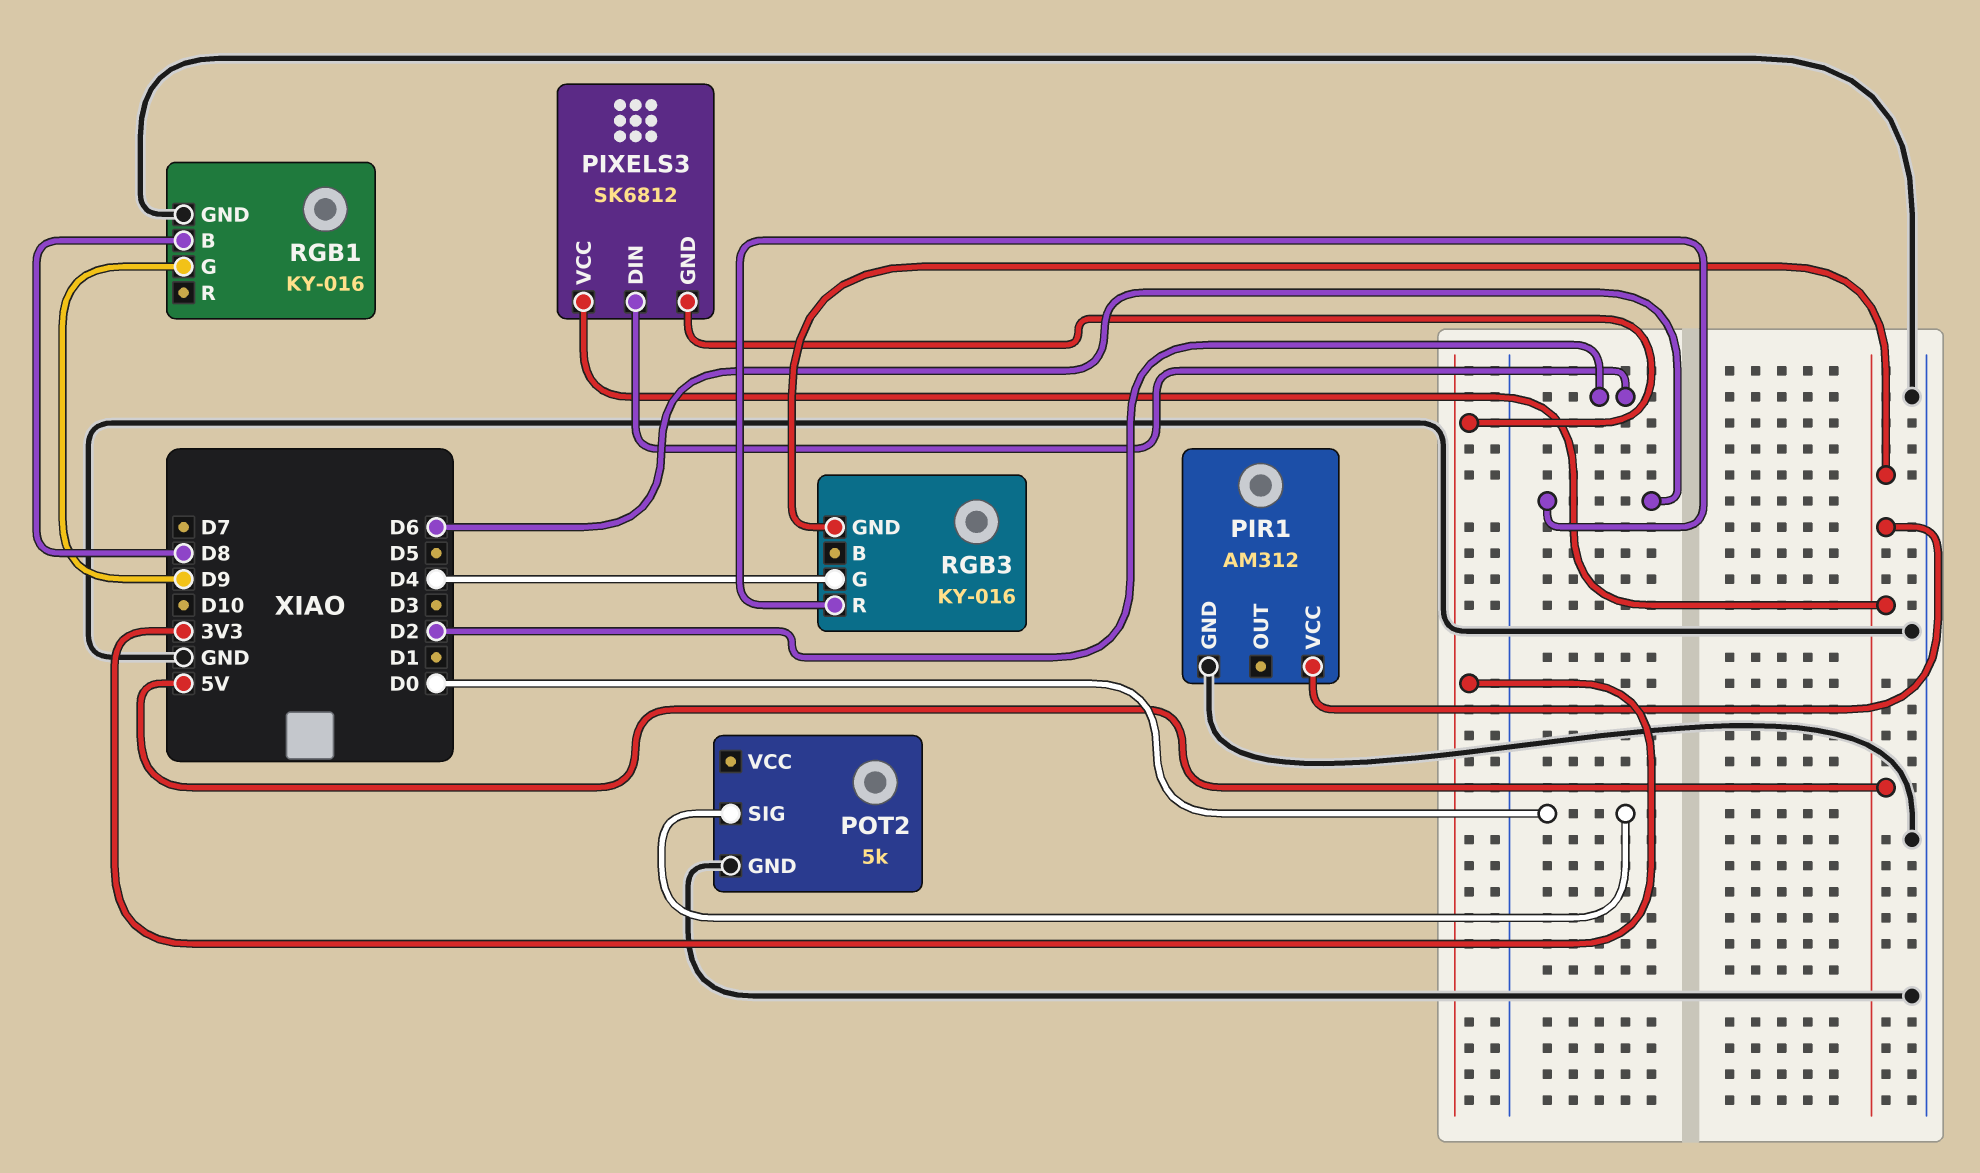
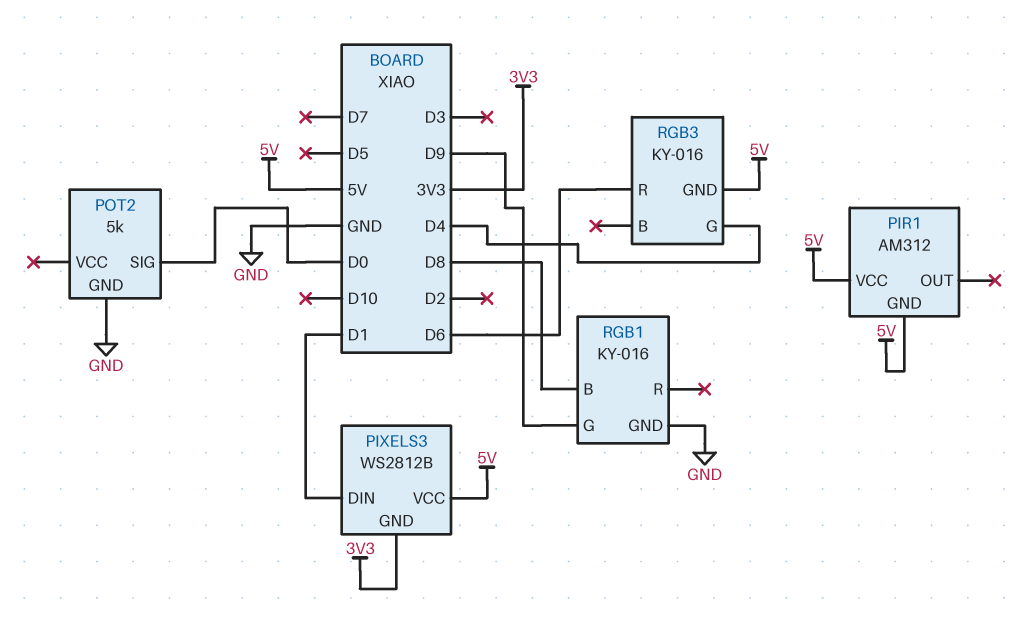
PIR1 pin GND: GND -> 5V
PIXELS3: SK6812 -> WS2812B
PIXELS3 pin DIN: D2 -> D1

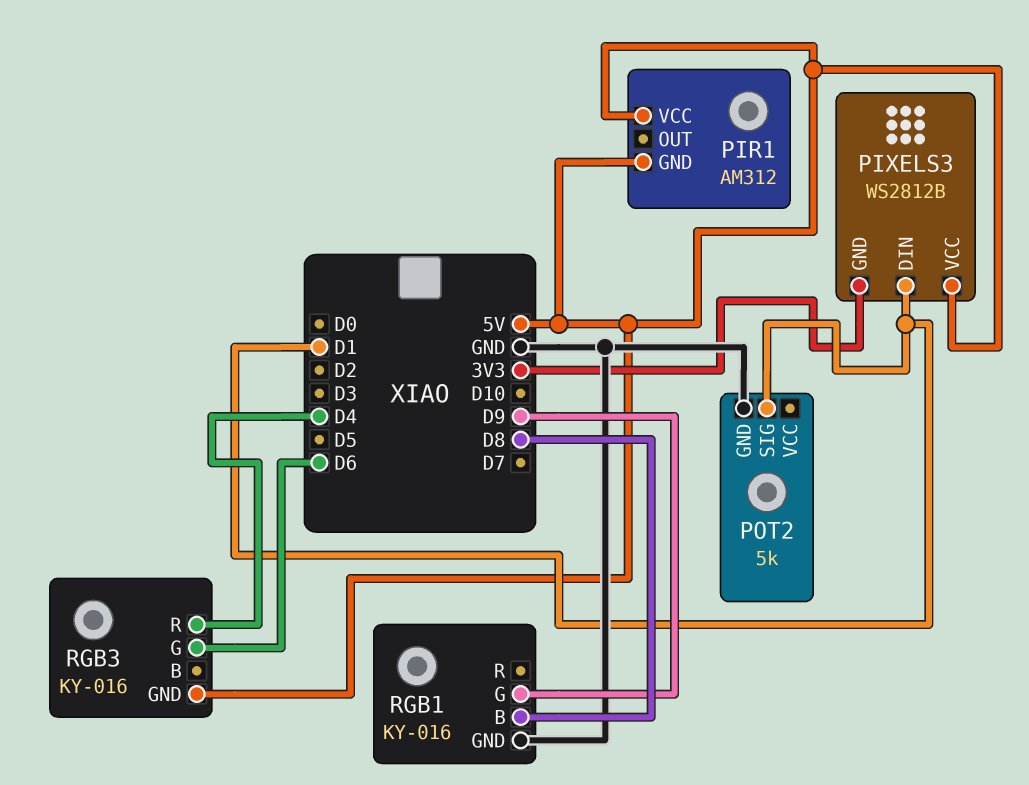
POT2 pin SIG: D0 -> D1
RGB3 pin G: D4 -> D6
RGB3 pin R: D6 -> D4

